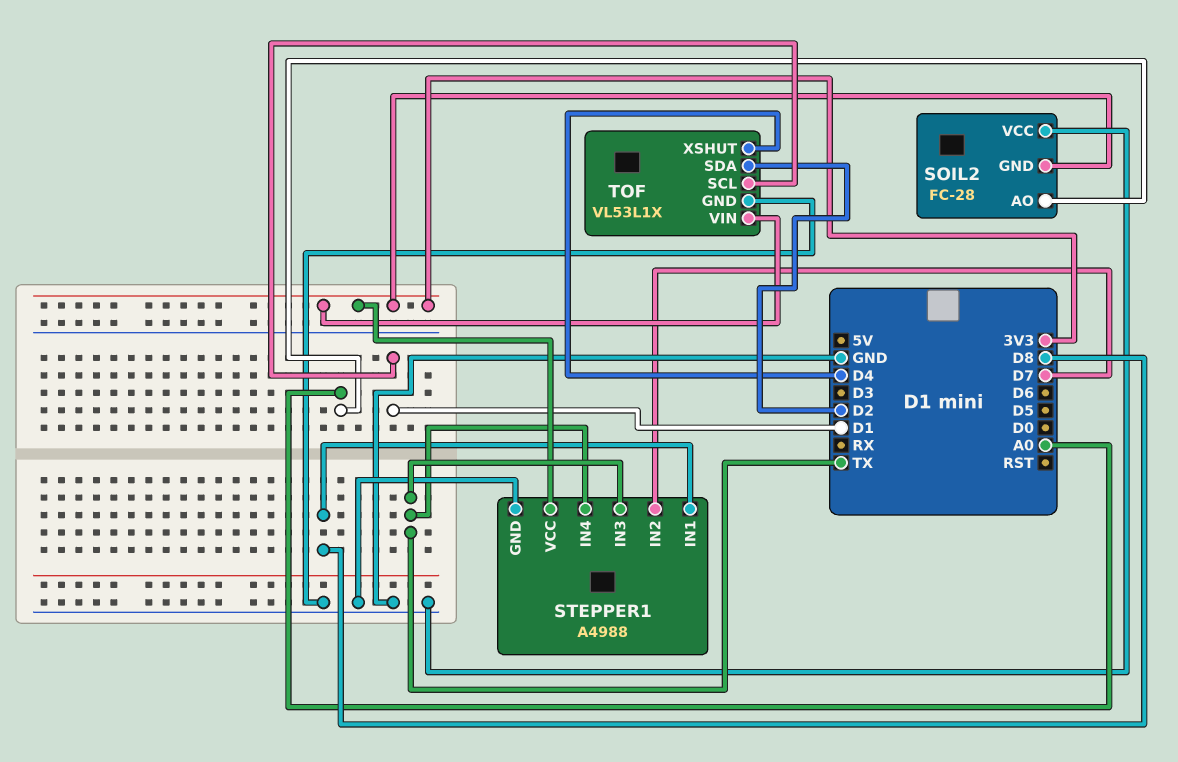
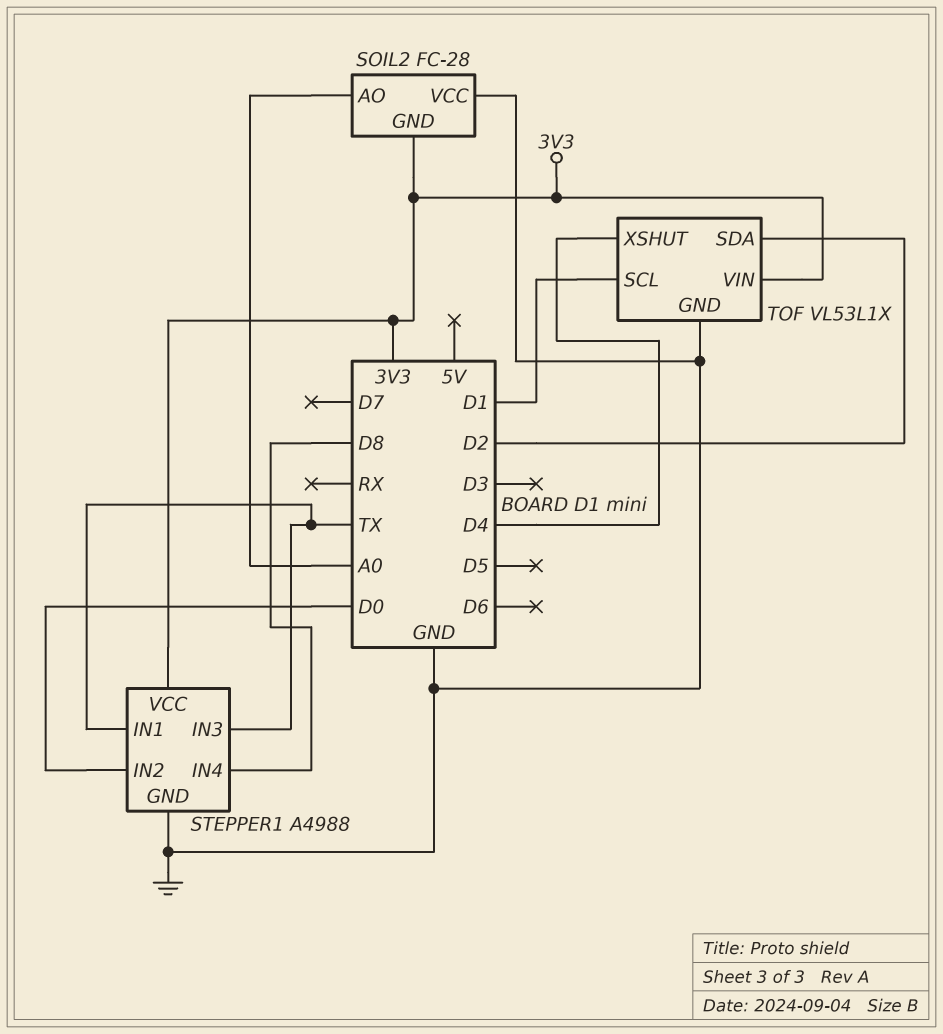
STEPPER1 pin IN1: D8 -> TX
STEPPER1 pin IN2: D7 -> D0
STEPPER1 pin IN4: TX -> D8

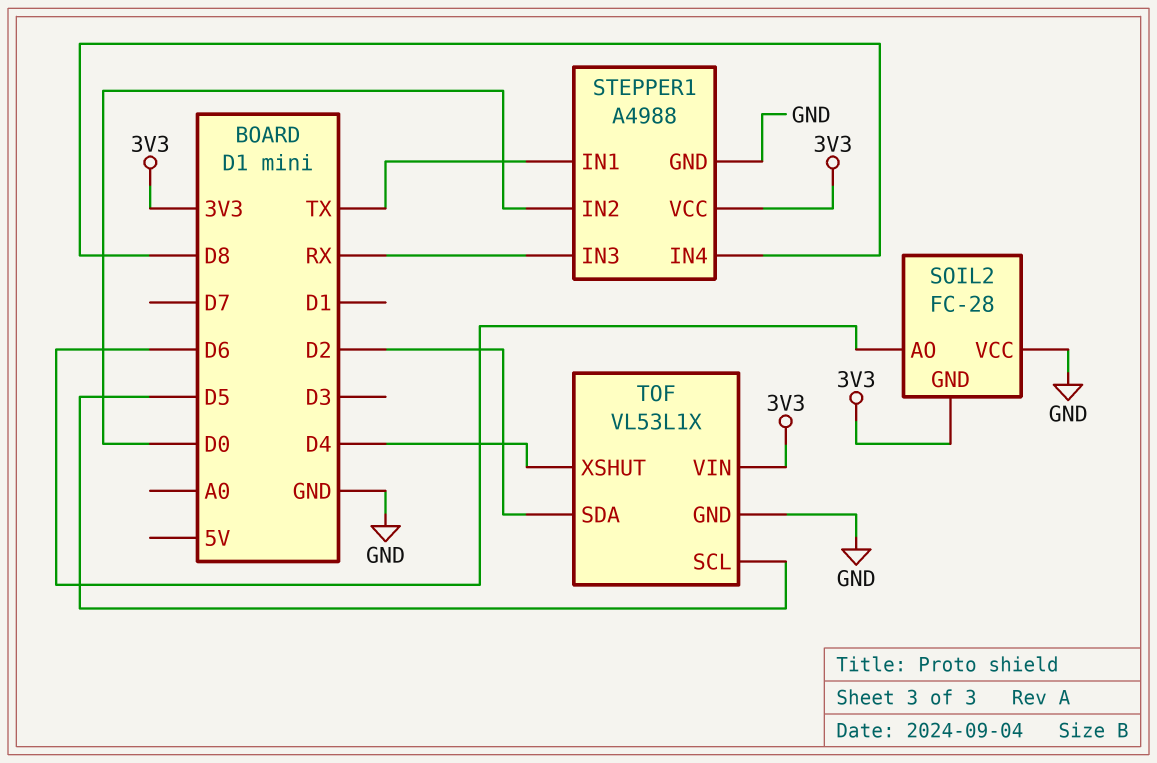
SOIL2 pin AO: A0 -> D6
STEPPER1 pin IN3: TX -> RX
TOF pin SCL: D1 -> D5

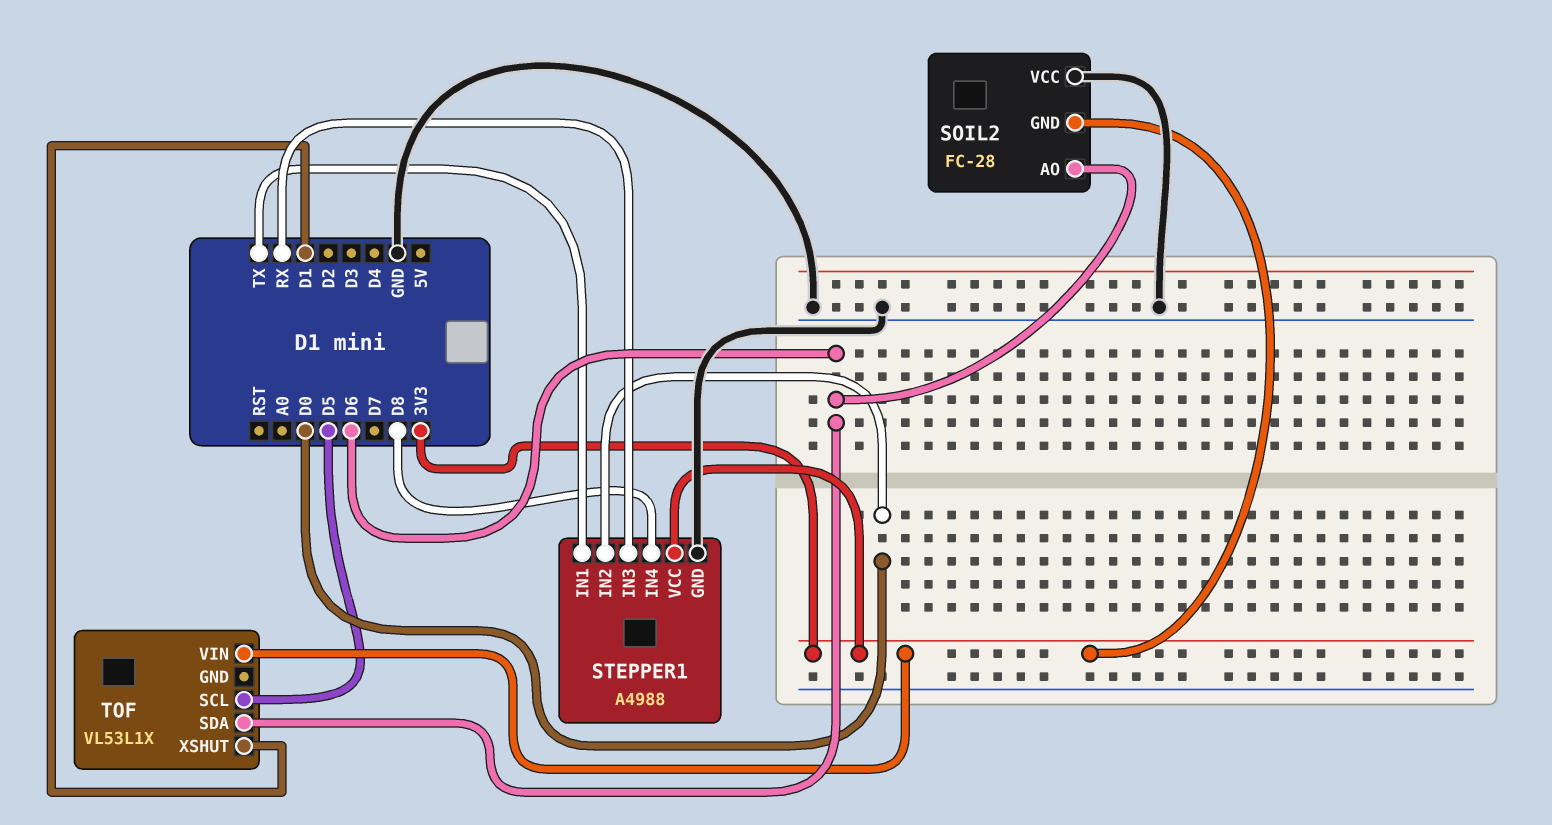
TOF pin GND: GND -> none
TOF pin SDA: D2 -> D6
TOF pin XSHUT: D4 -> D1

